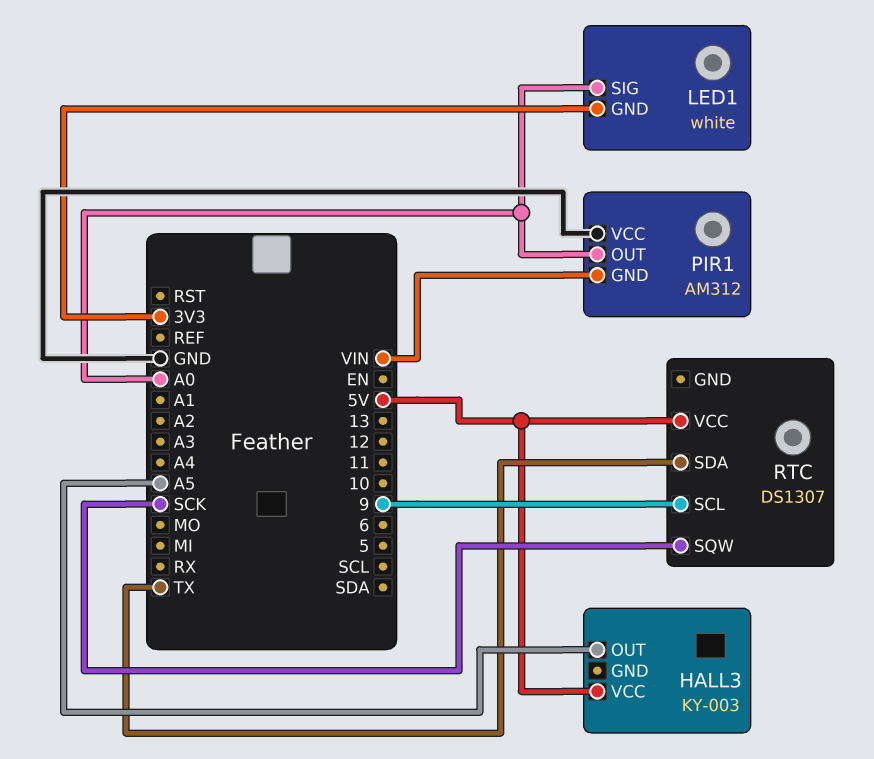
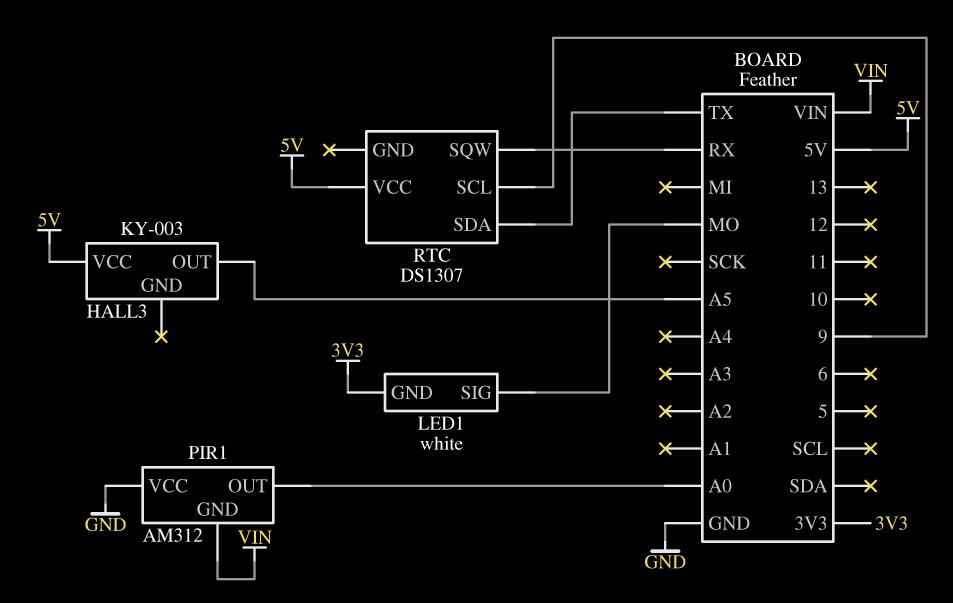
LED1 pin SIG: A0 -> MO
RTC pin SQW: SCK -> RX

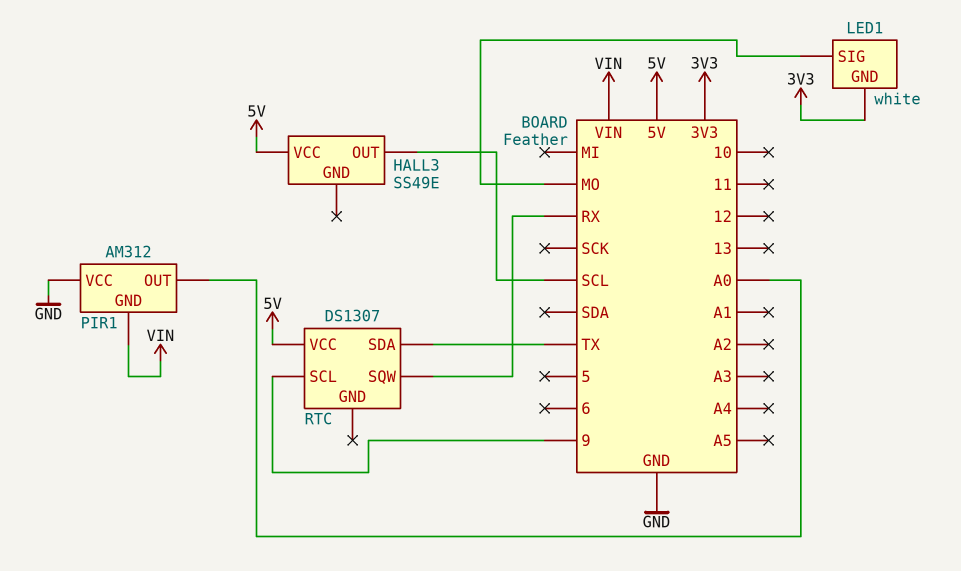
HALL3: KY-003 -> SS49E
HALL3 pin OUT: A5 -> SCL

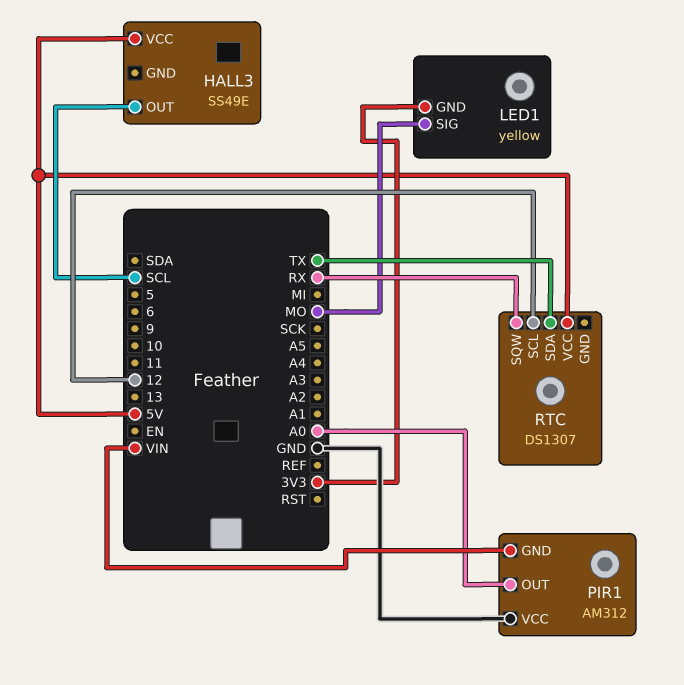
LED1: white -> yellow
RTC pin SCL: 9 -> 12

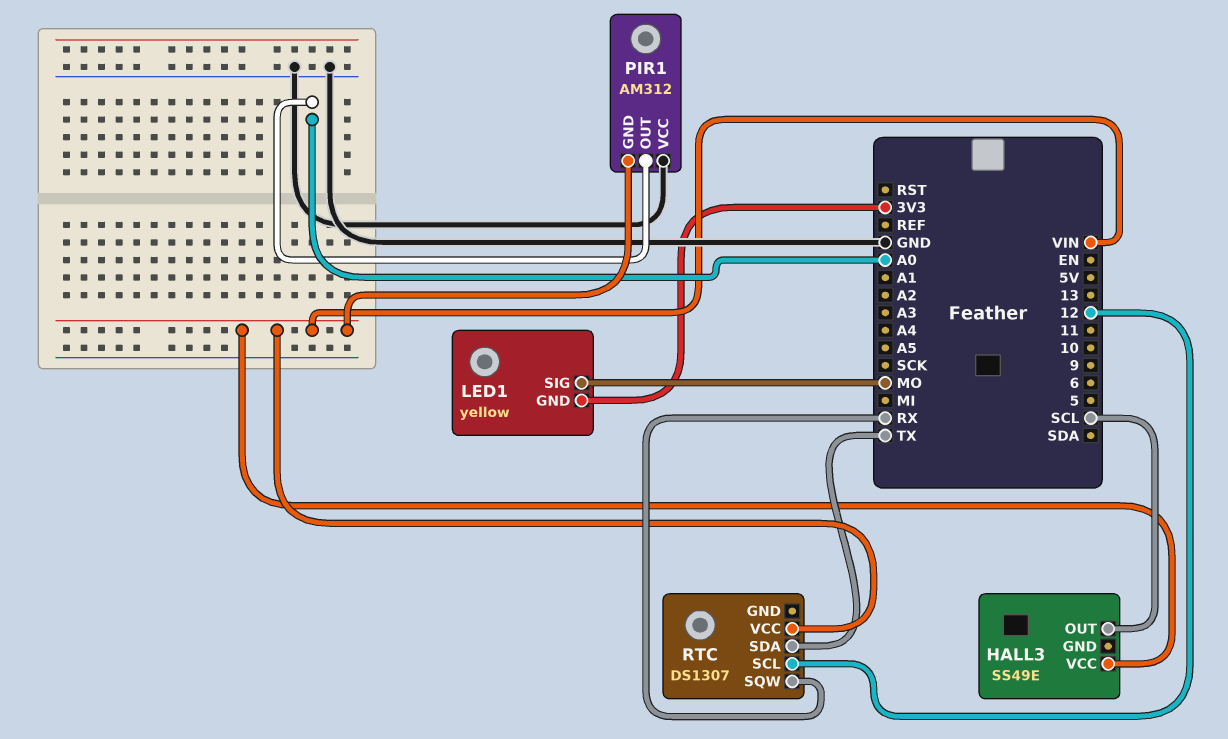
HALL3 pin VCC: 5V -> VIN
RTC pin VCC: 5V -> VIN

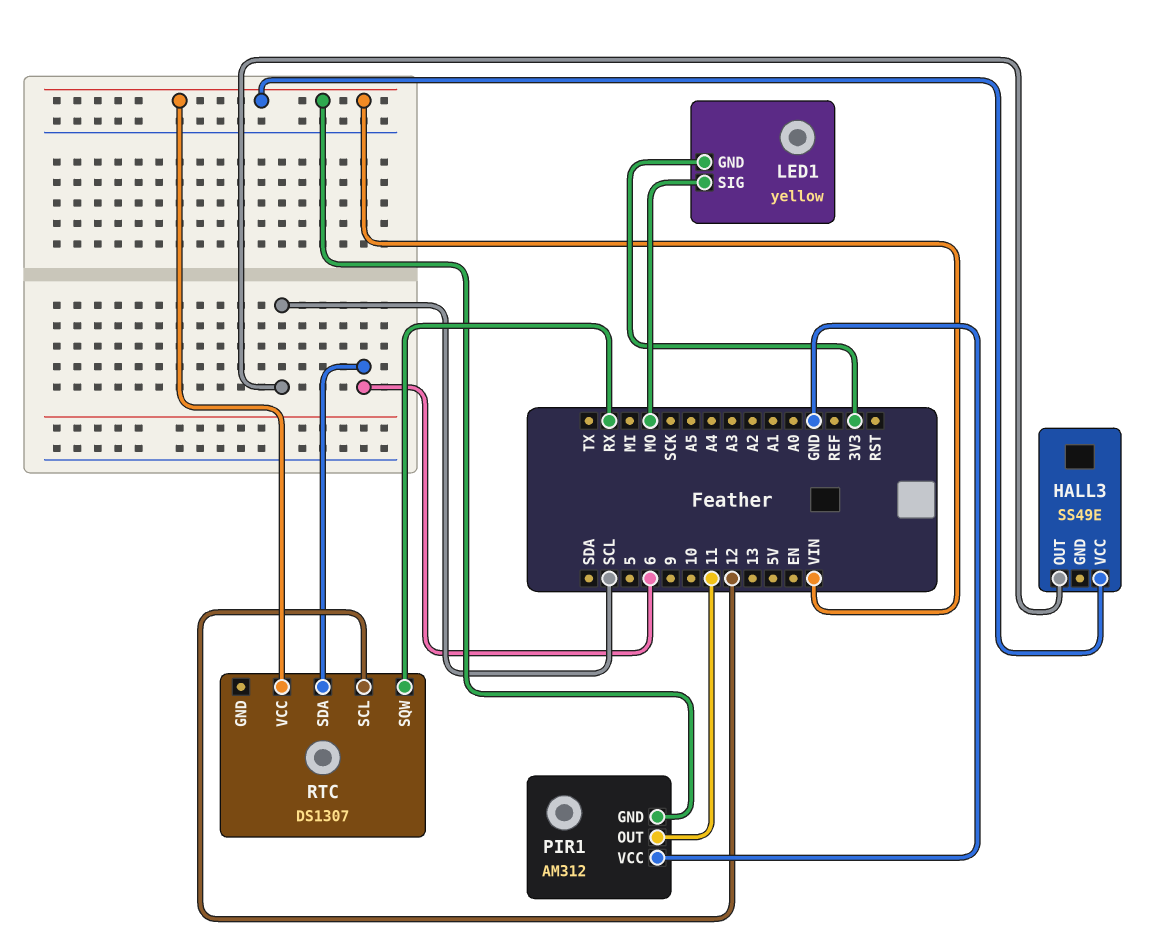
PIR1 pin OUT: A0 -> 11
RTC pin SDA: TX -> 6

